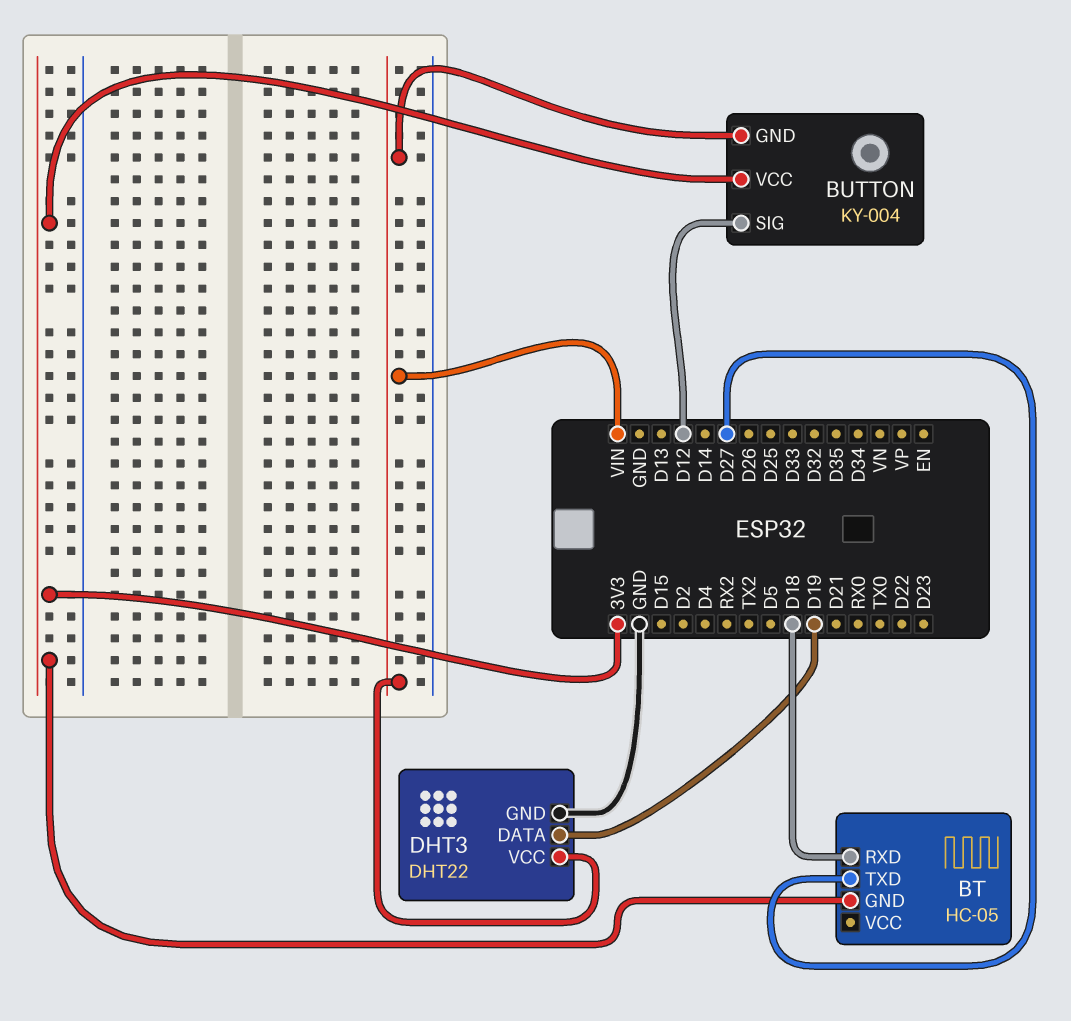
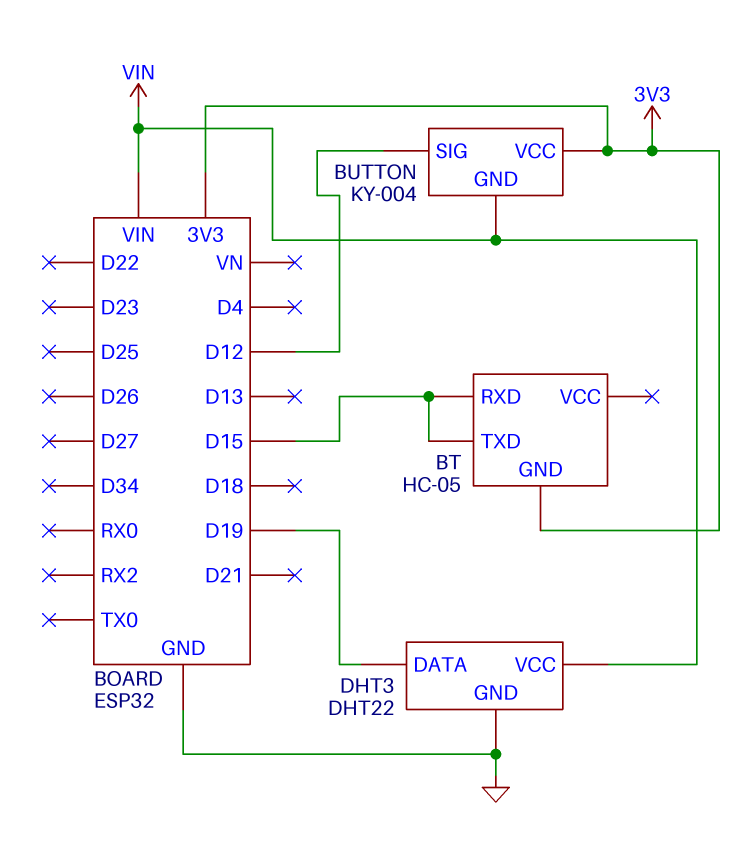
BT pin RXD: D18 -> D15
BT pin TXD: D27 -> D15

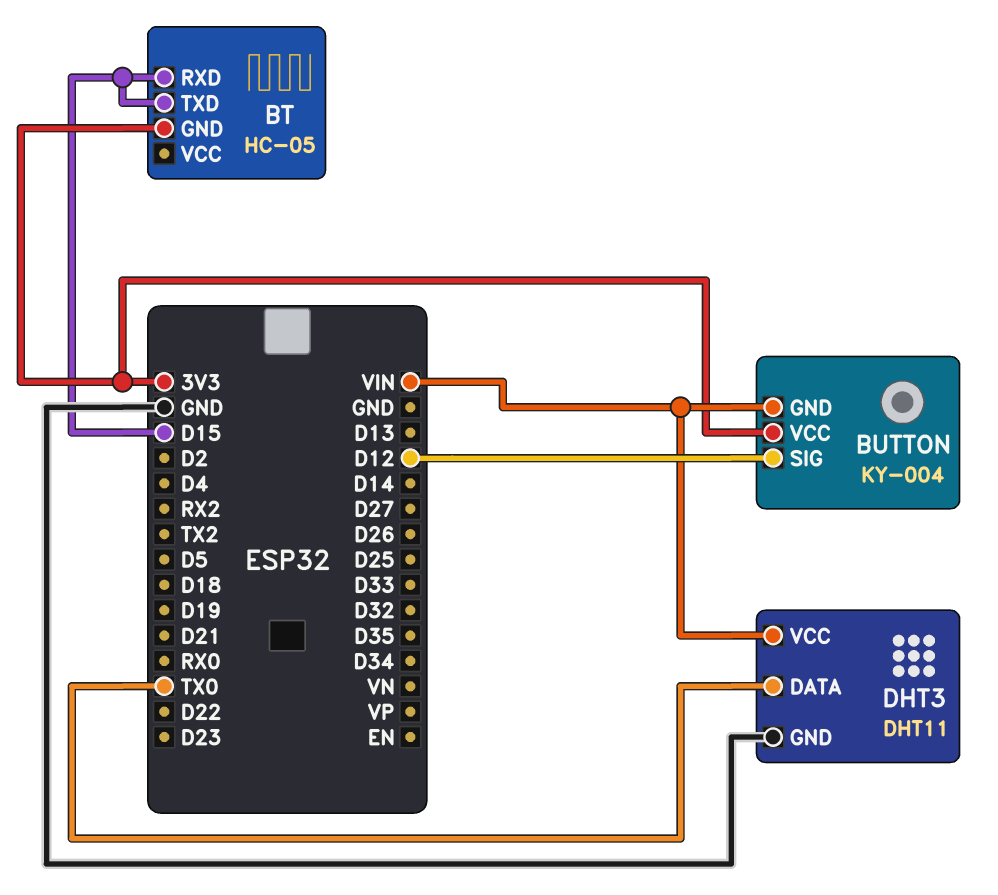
DHT3: DHT22 -> DHT11
DHT3 pin DATA: D19 -> TX0

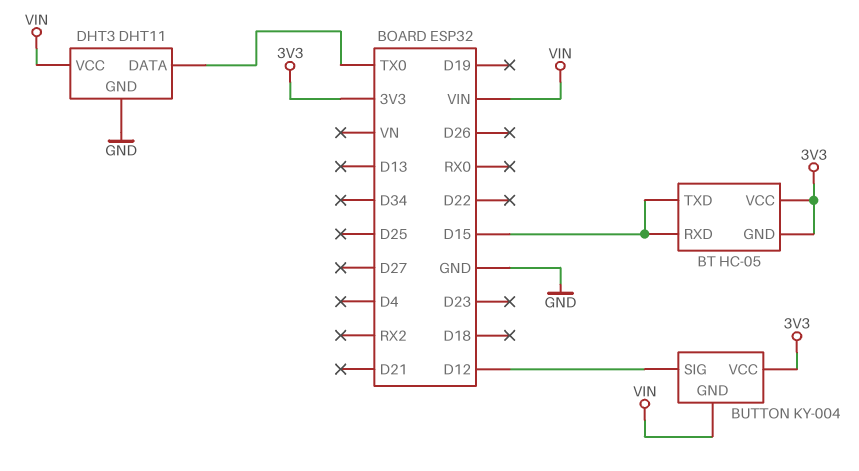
BT pin VCC: none -> 3V3

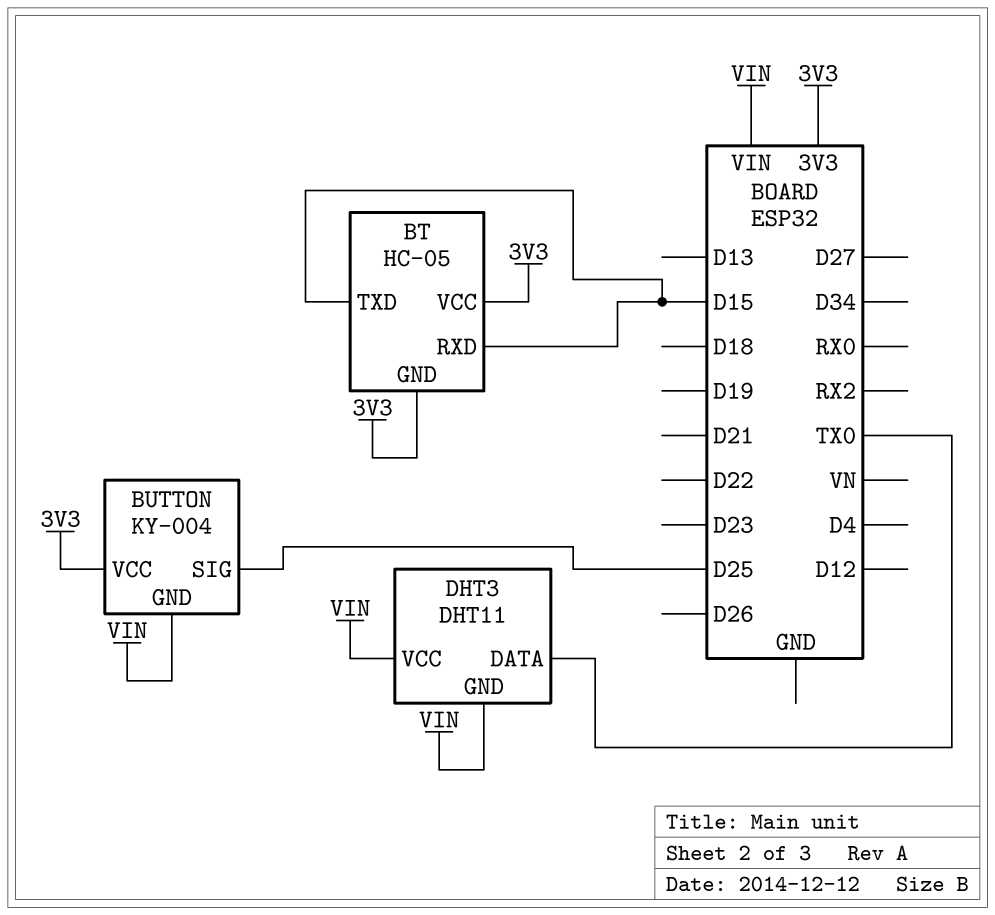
BUTTON pin SIG: D12 -> D25
DHT3 pin GND: GND -> VIN

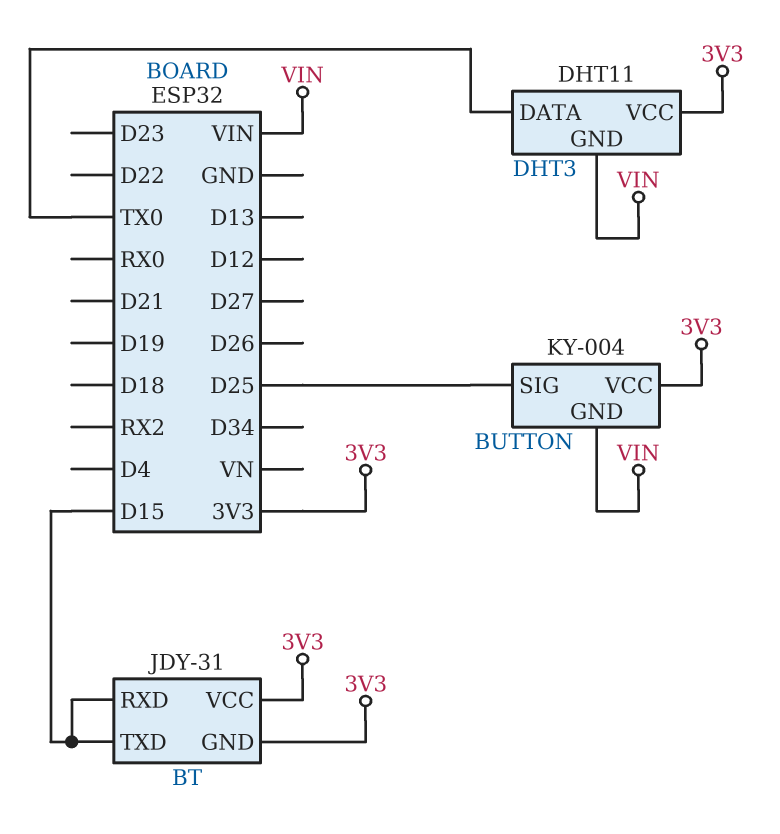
BT: HC-05 -> JDY-31
DHT3 pin VCC: VIN -> 3V3

